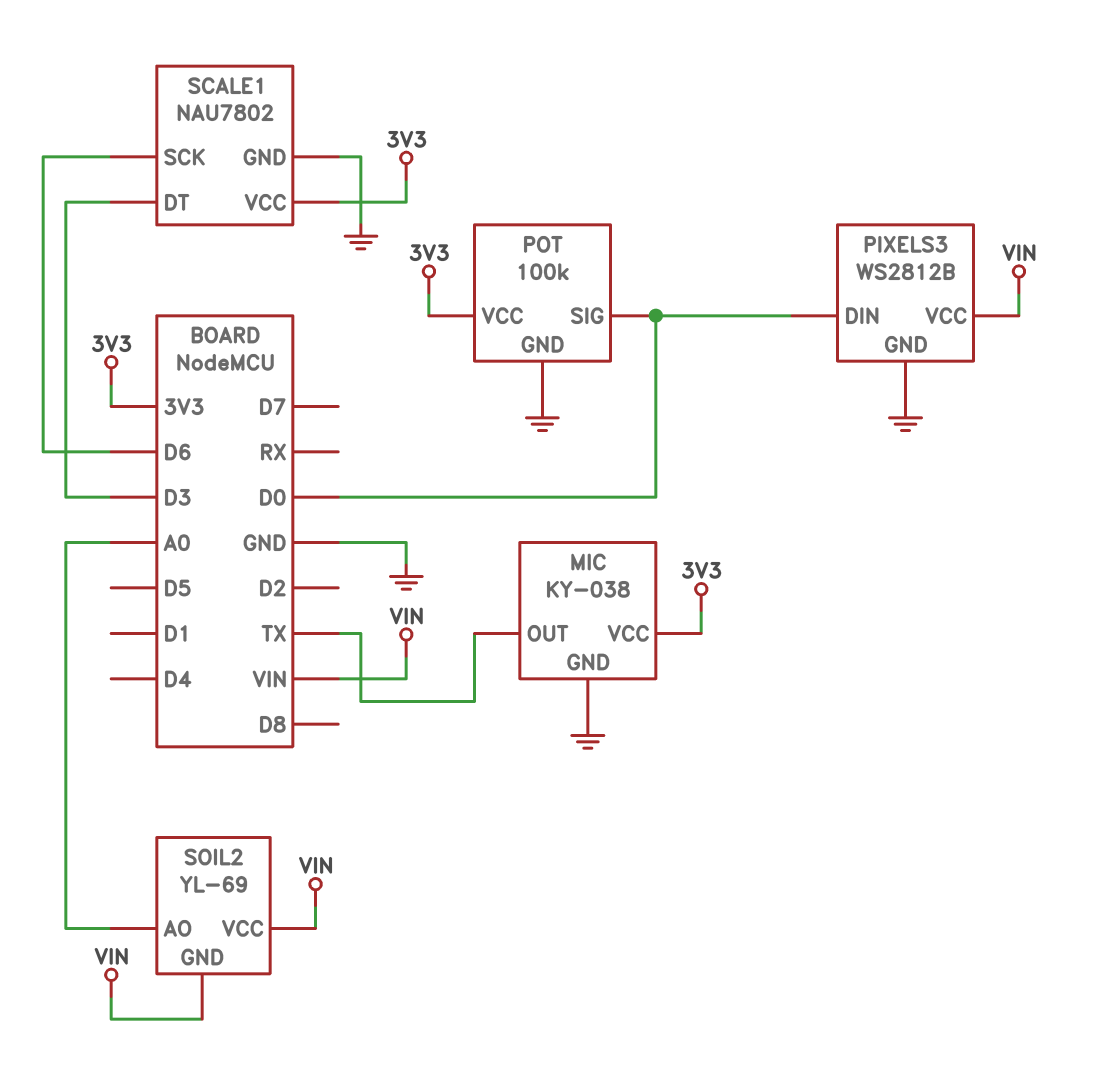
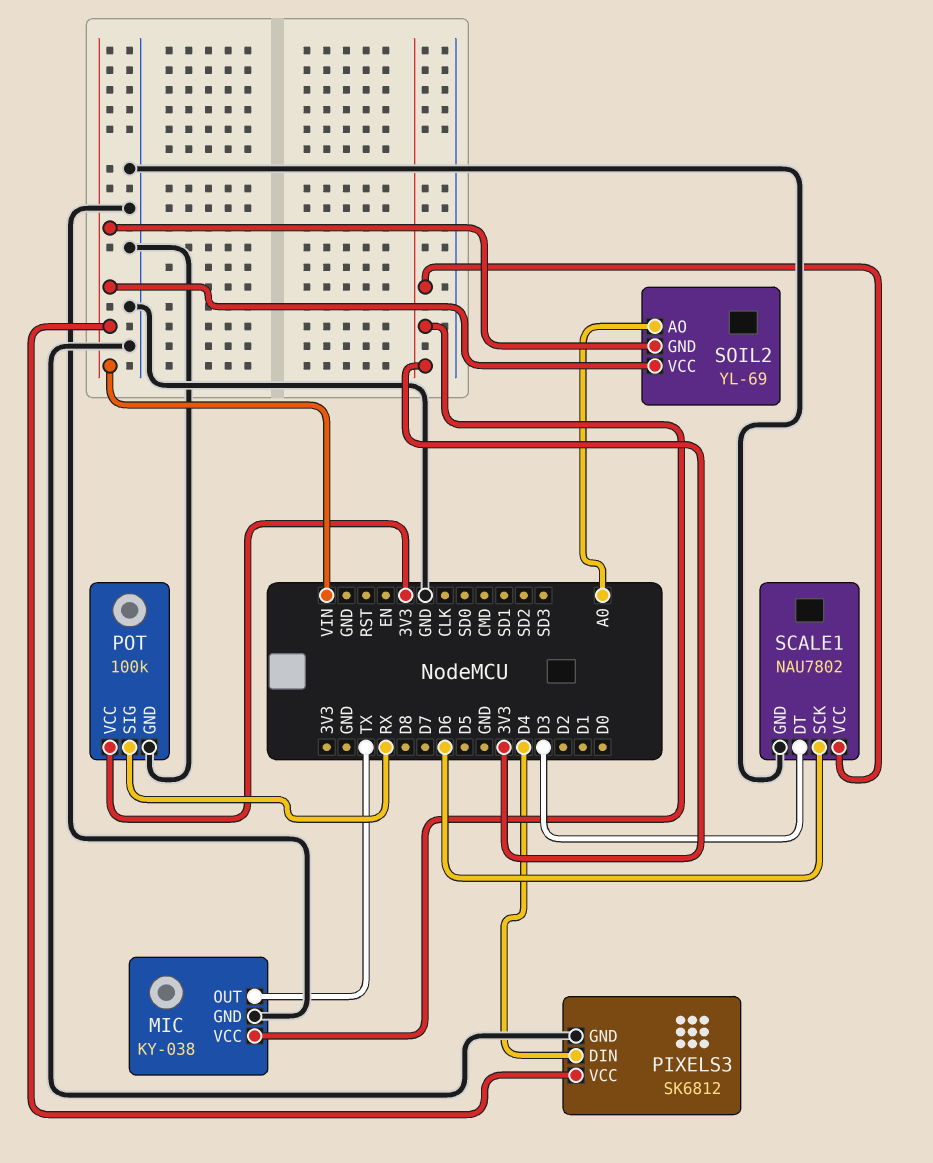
PIXELS3: WS2812B -> SK6812
PIXELS3 pin DIN: D0 -> D4
POT pin SIG: D0 -> RX

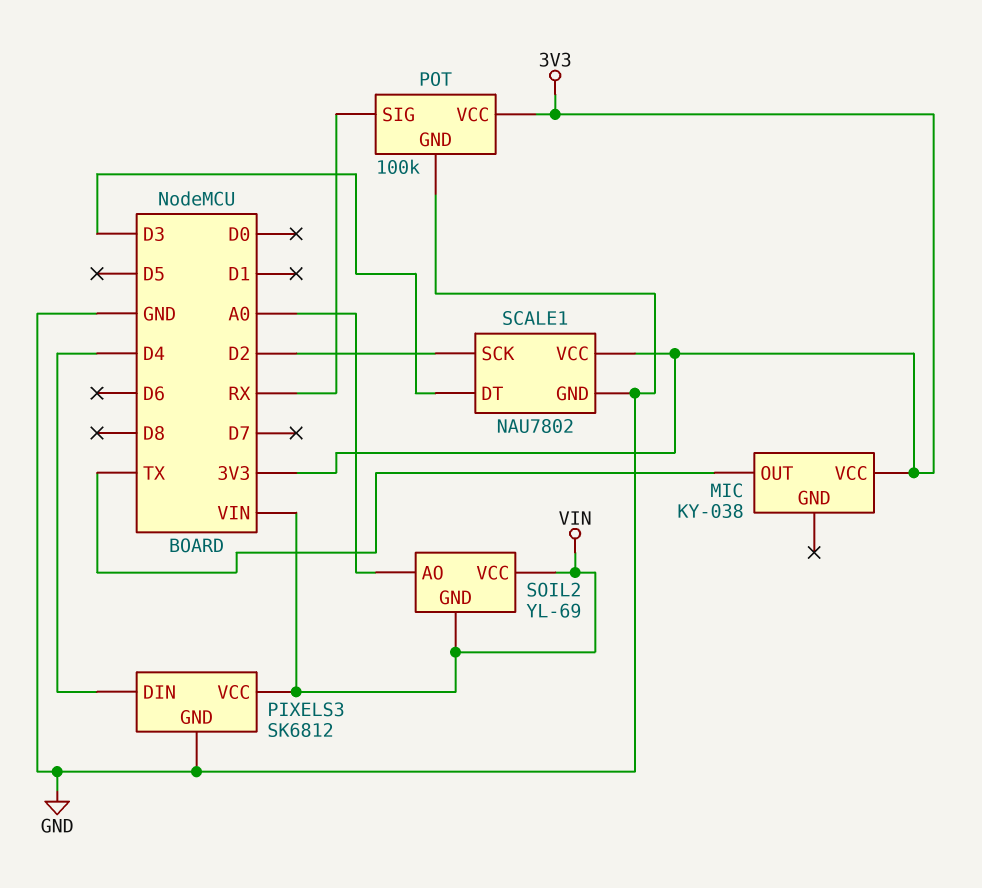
MIC pin GND: GND -> none
SCALE1 pin SCK: D6 -> D2

